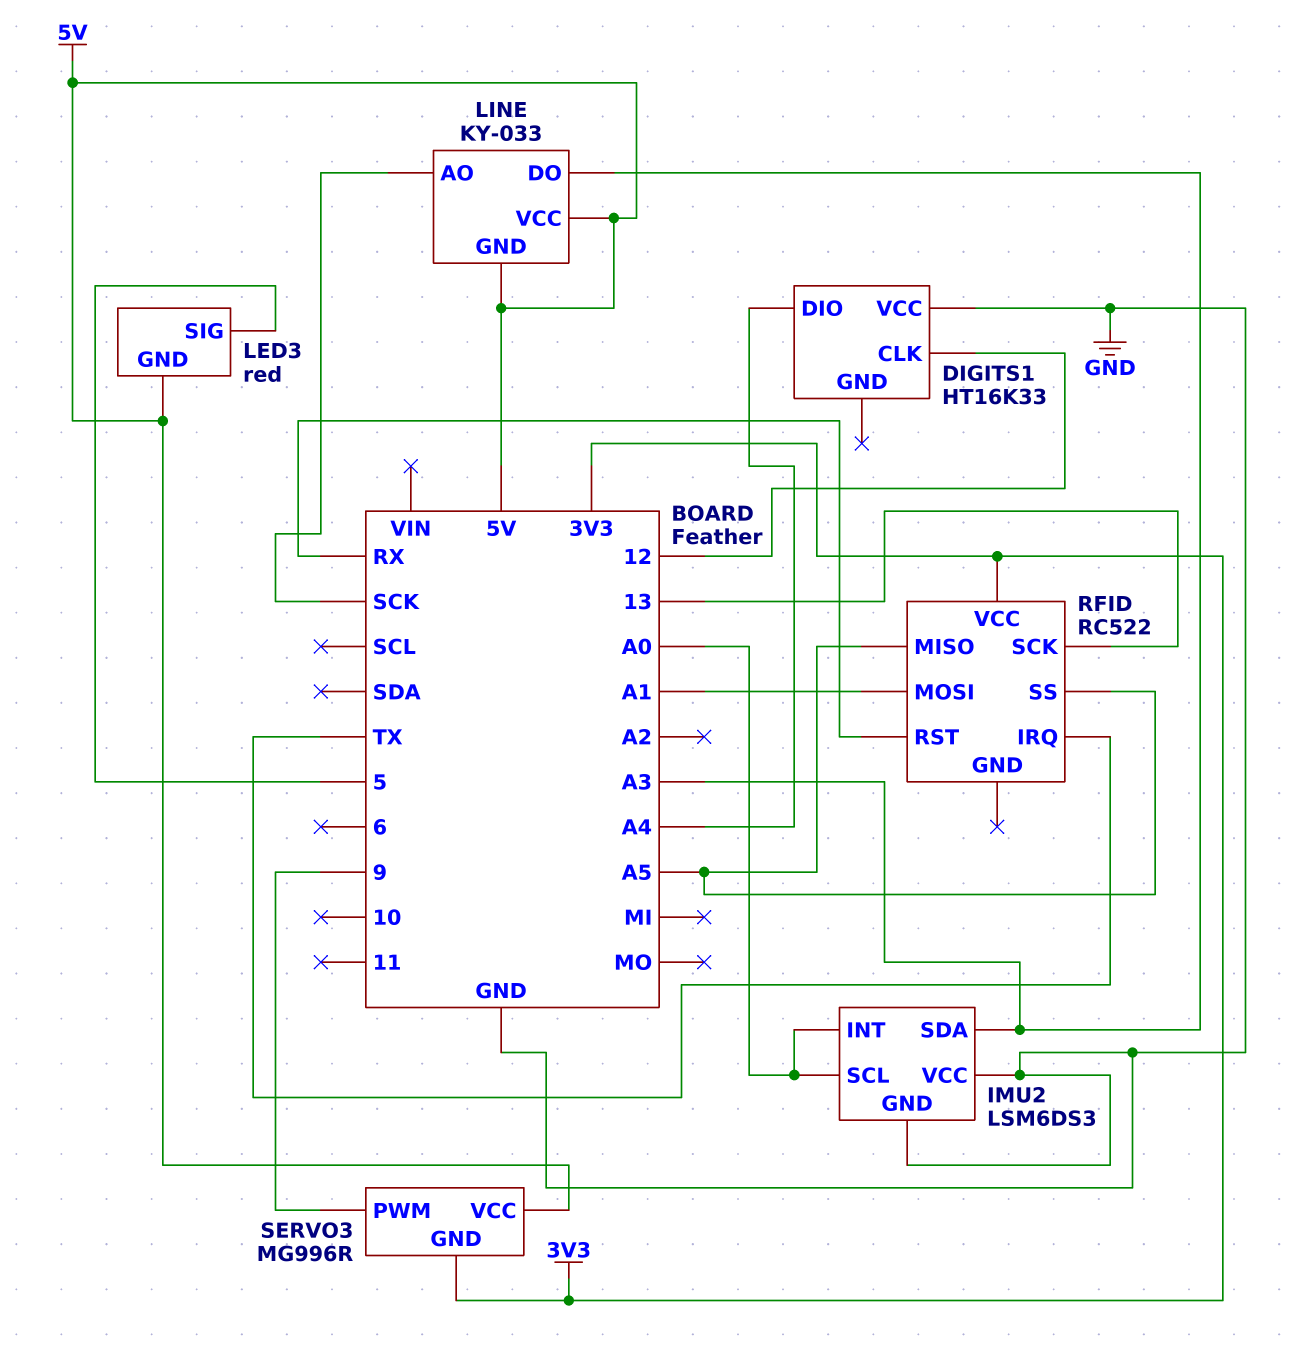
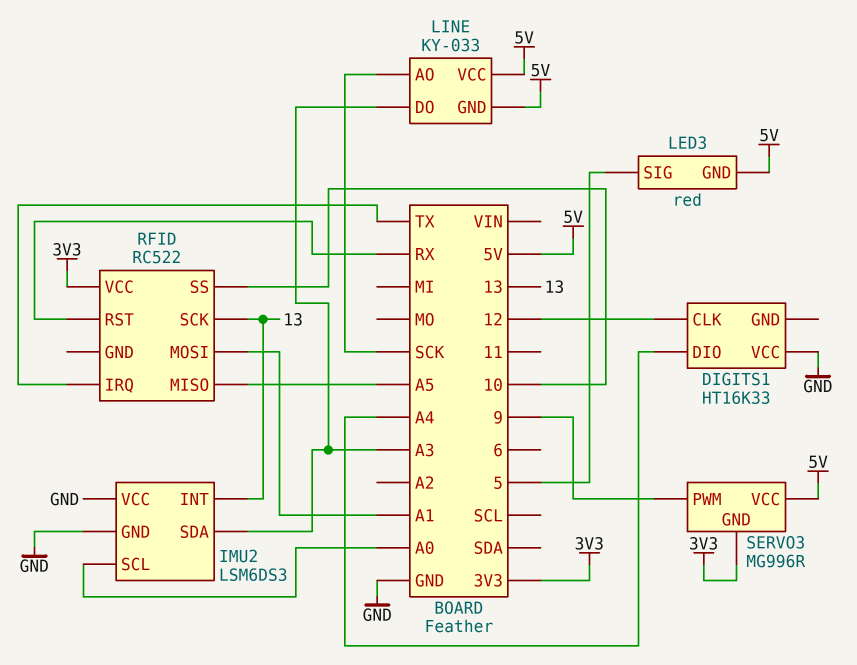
IMU2 pin INT: A0 -> 13
RFID pin SS: A5 -> 10

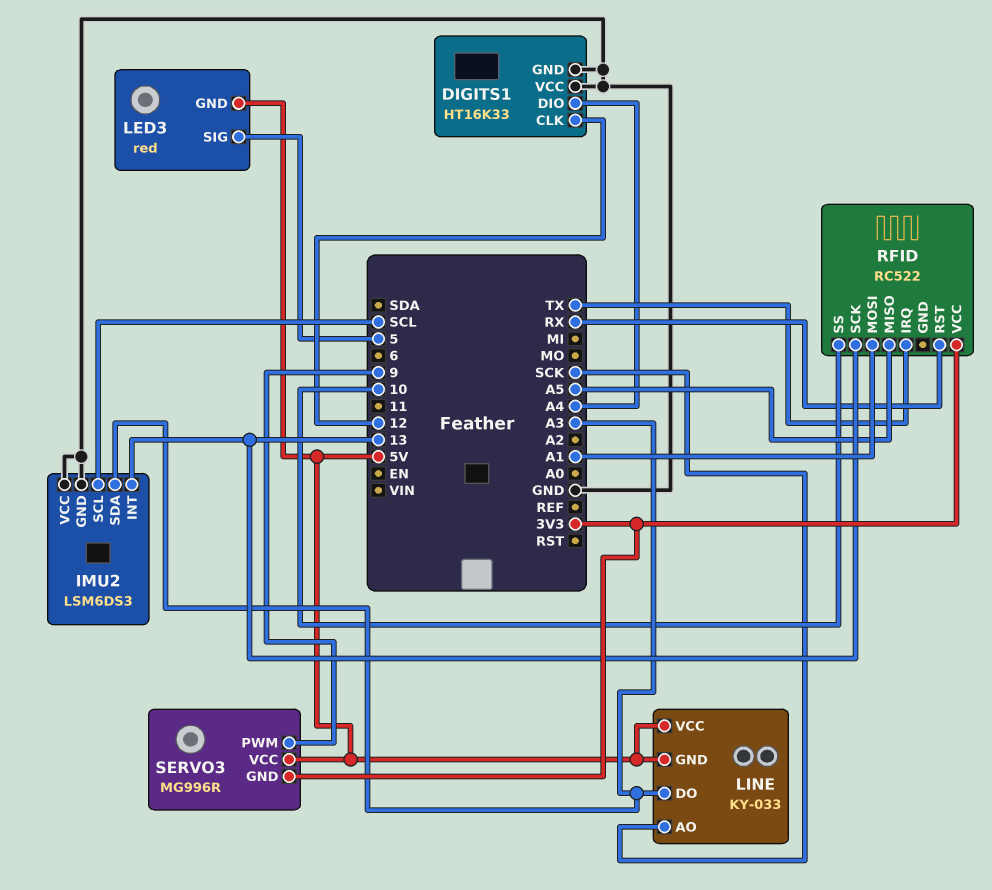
DIGITS1 pin GND: none -> GND
IMU2 pin SCL: A0 -> SCL

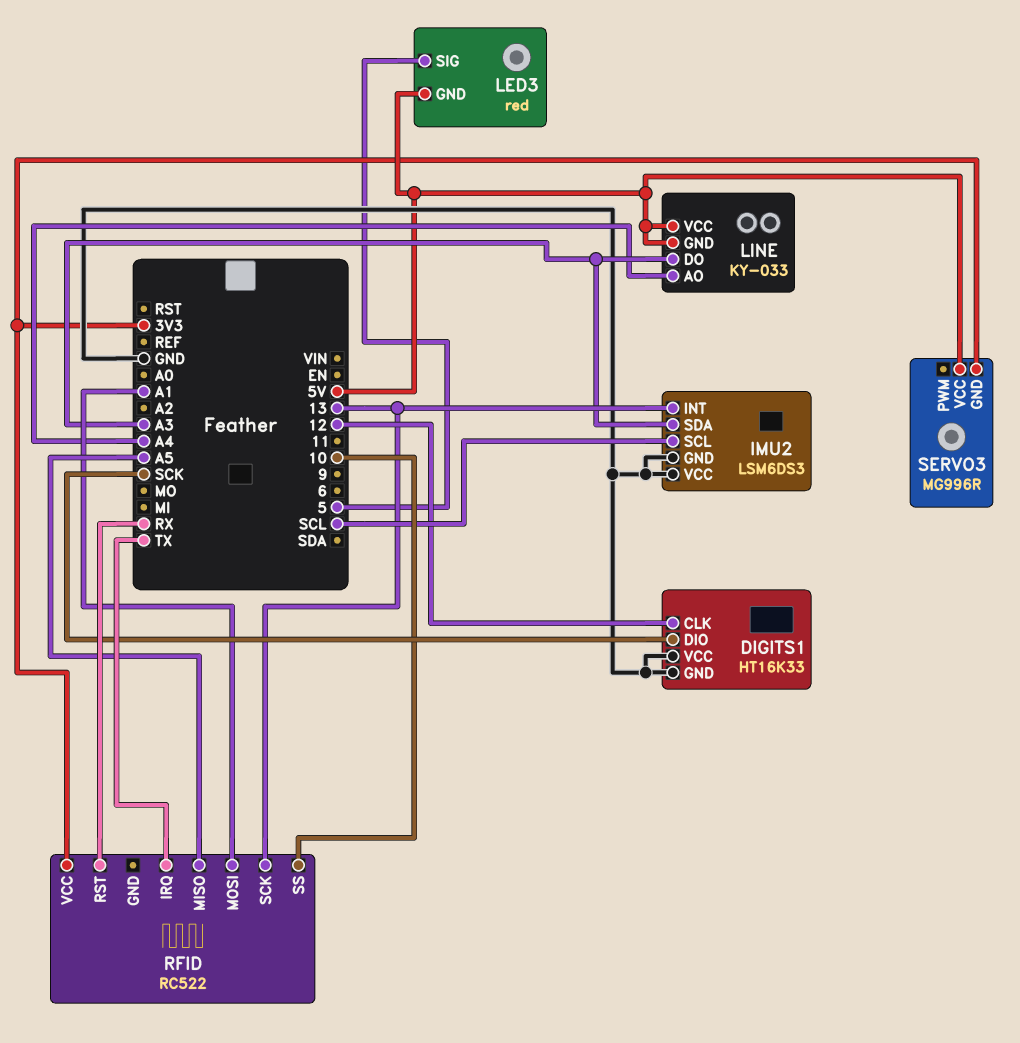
DIGITS1 pin DIO: A4 -> SCK
LINE pin AO: SCK -> A4
SERVO3 pin PWM: 9 -> none

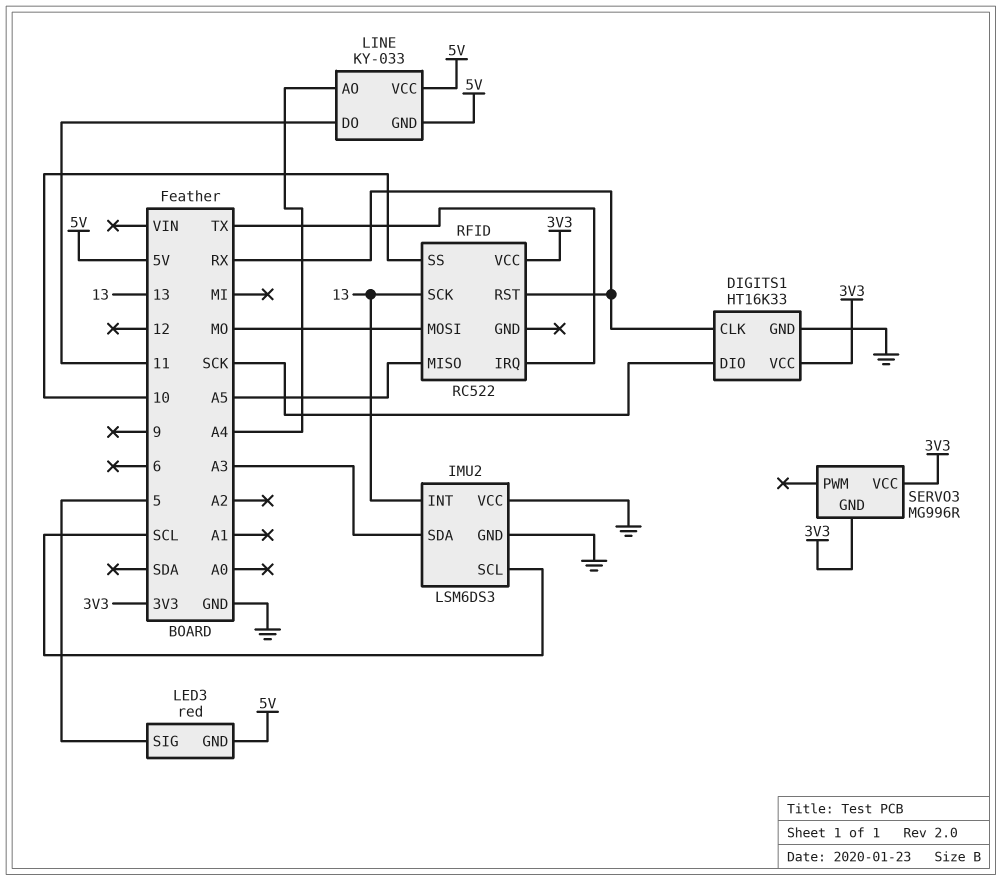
DIGITS1 pin CLK: 12 -> RX
DIGITS1 pin VCC: GND -> 3V3
LINE pin DO: A3 -> 11
RFID pin MOSI: A1 -> MO
SERVO3 pin VCC: 5V -> 3V3

